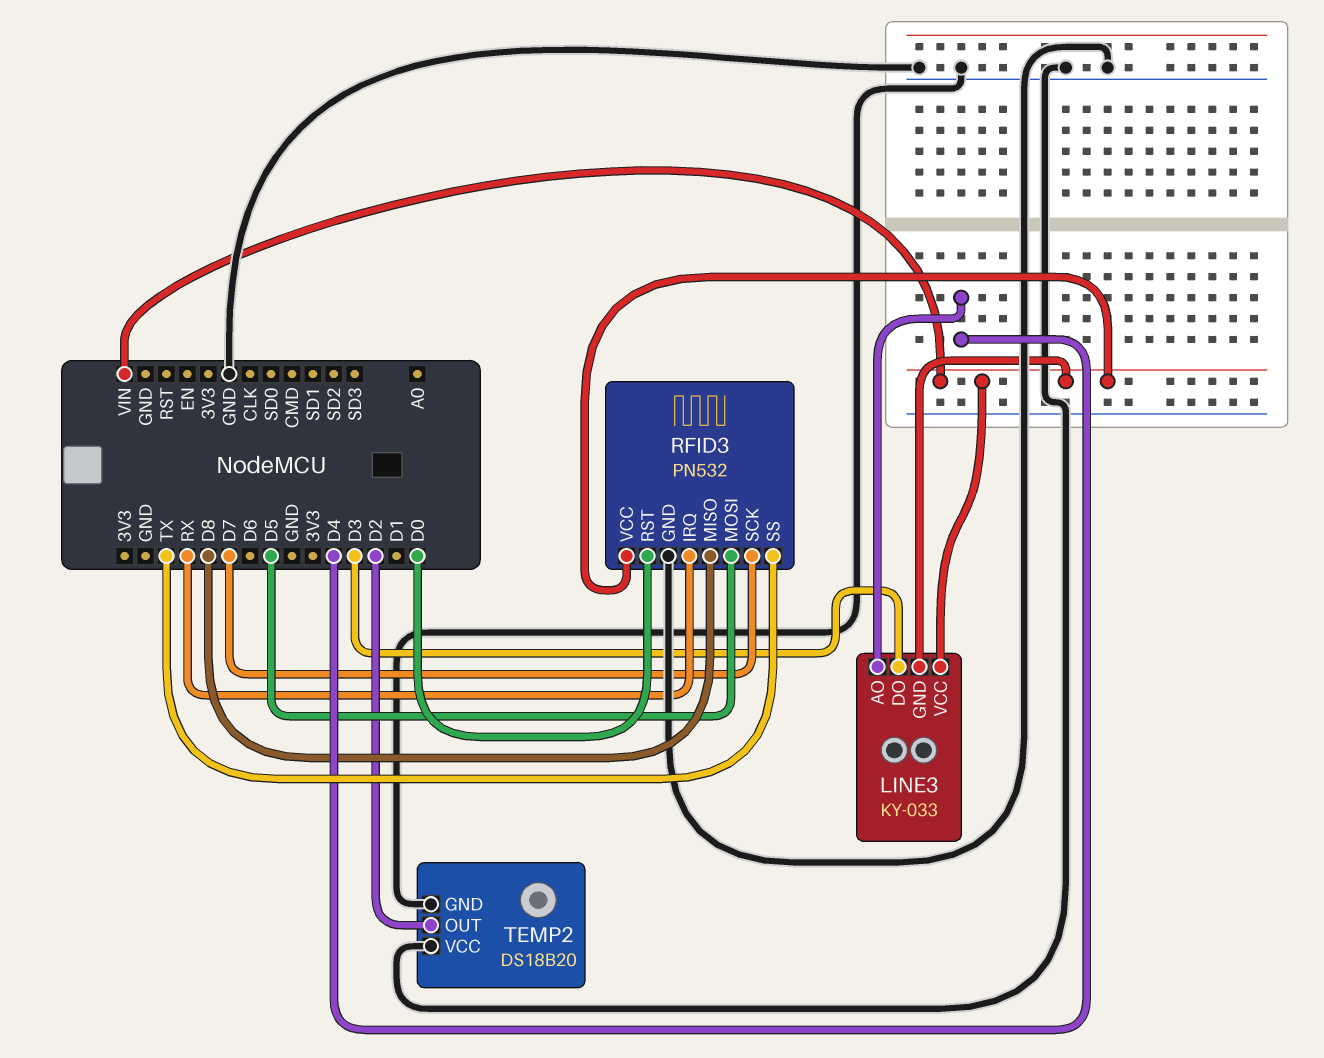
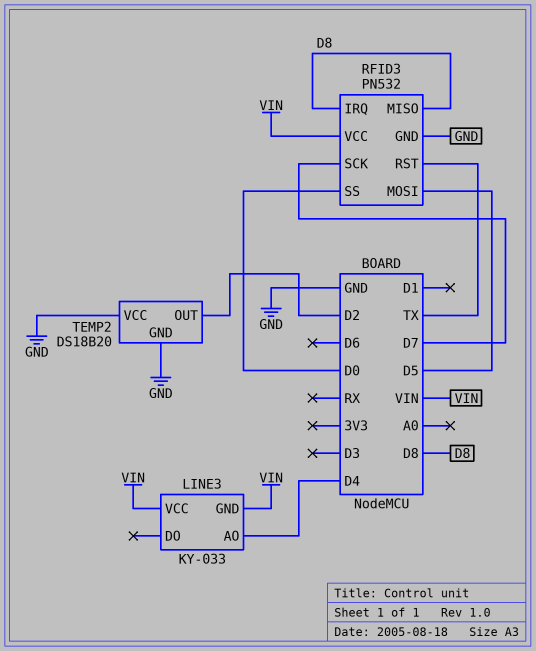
LINE3 pin DO: D3 -> none
RFID3 pin IRQ: RX -> D8
RFID3 pin RST: D0 -> TX
RFID3 pin SS: TX -> D0

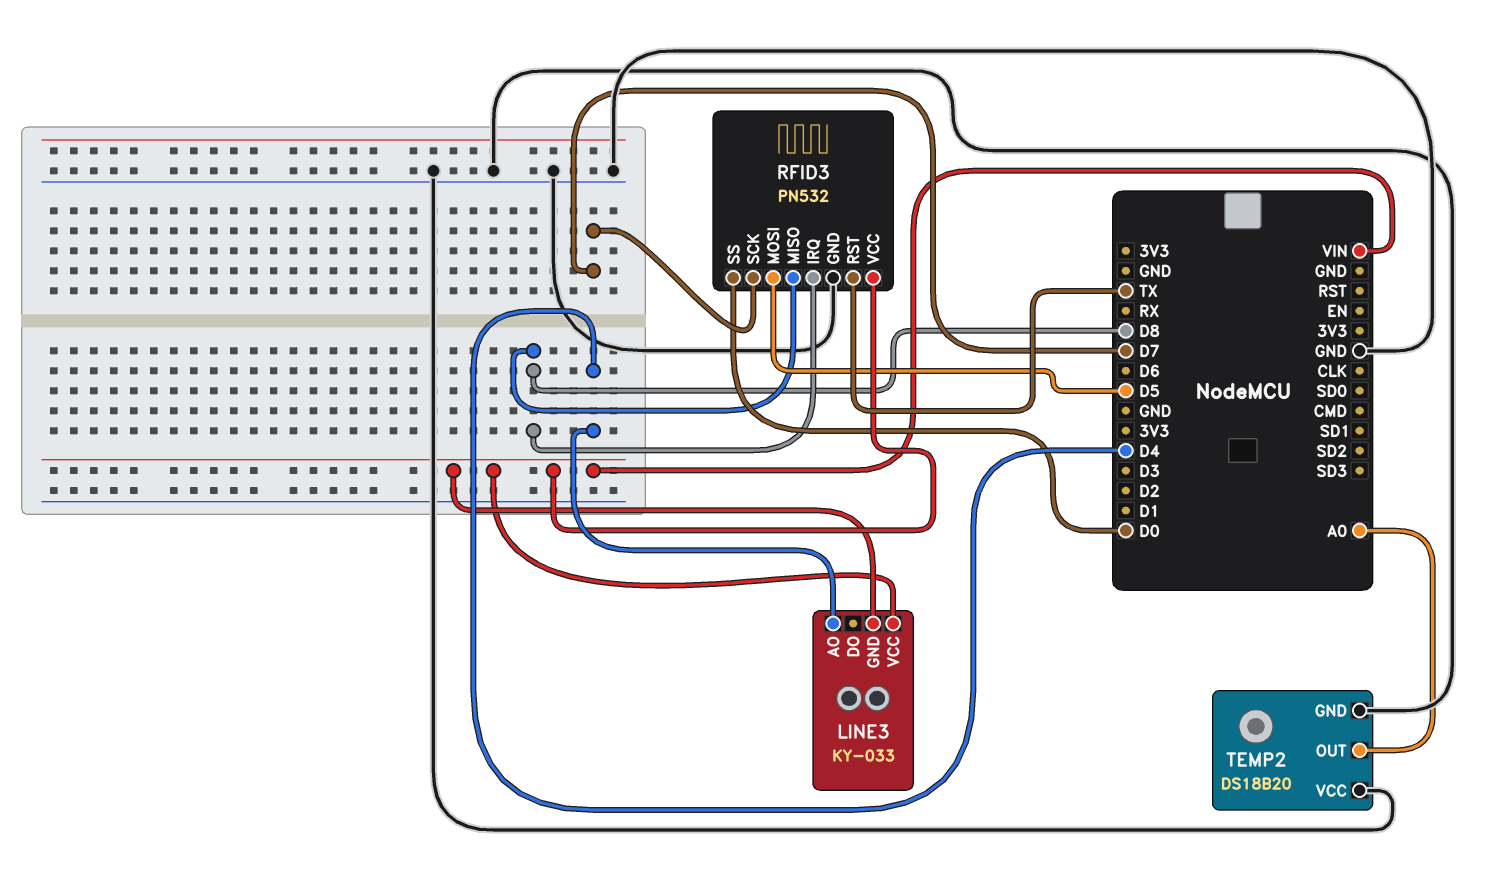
TEMP2 pin OUT: D2 -> A0

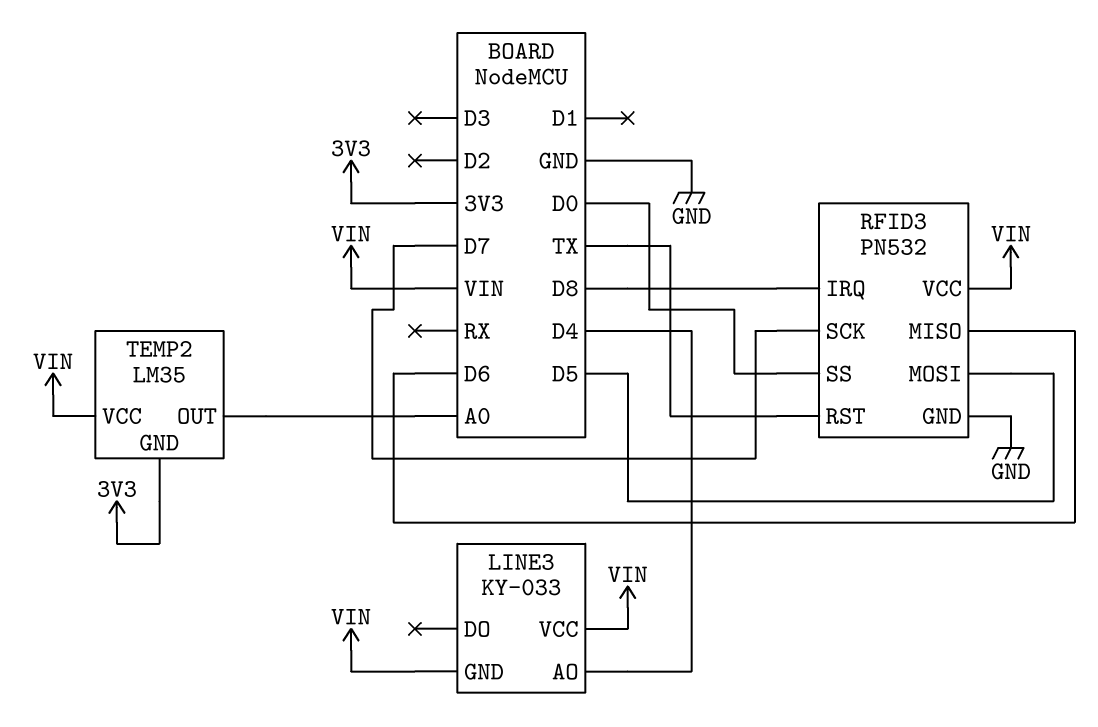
RFID3 pin MISO: D8 -> D6
TEMP2: DS18B20 -> LM35
TEMP2 pin GND: GND -> 3V3
TEMP2 pin VCC: GND -> VIN

